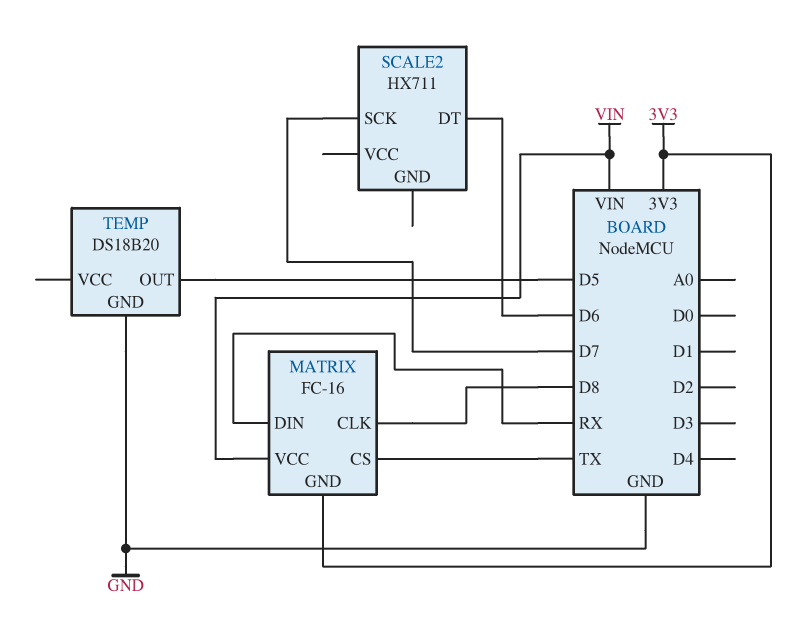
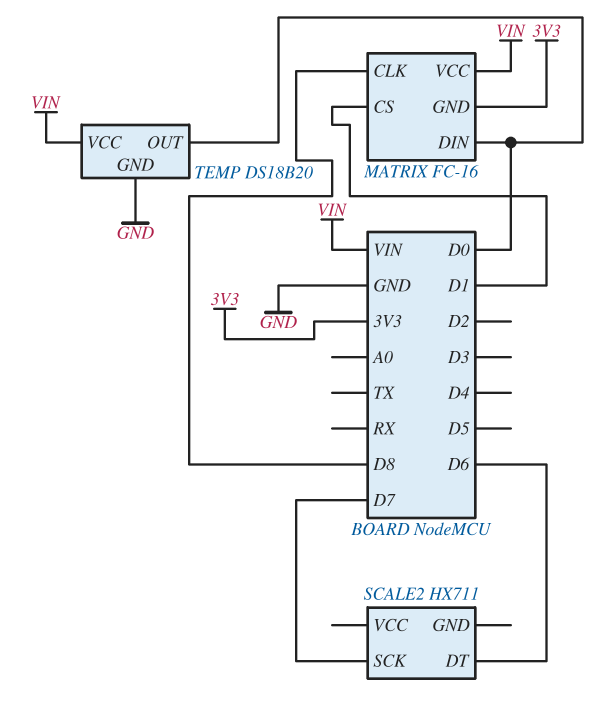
MATRIX pin CS: TX -> D1
MATRIX pin DIN: RX -> D0
TEMP pin OUT: D5 -> D0
TEMP pin VCC: none -> VIN

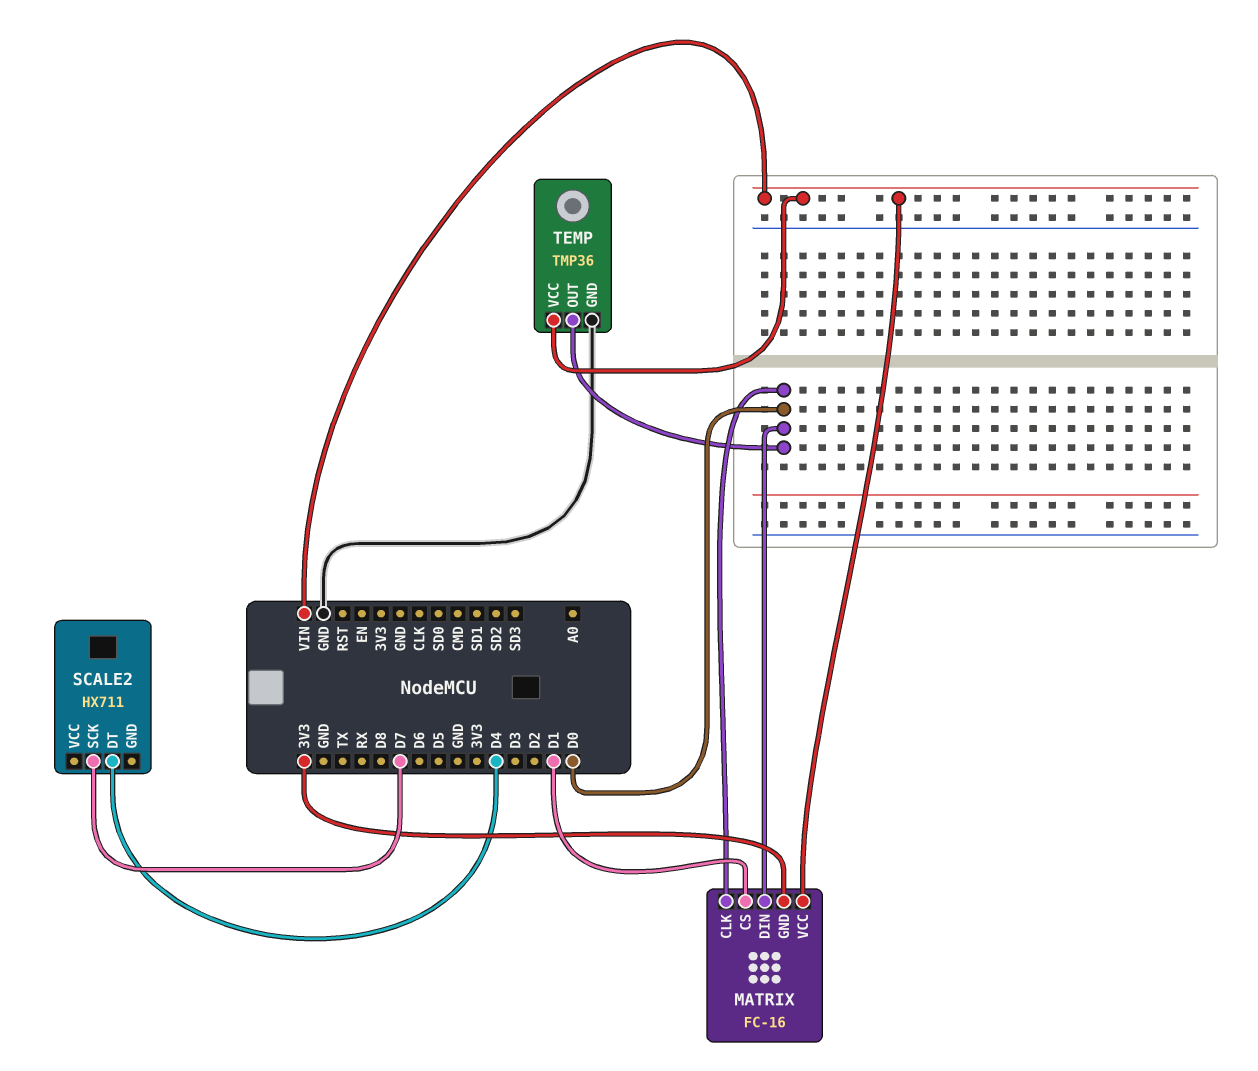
MATRIX pin CLK: D8 -> D0
SCALE2 pin DT: D6 -> D4
TEMP: DS18B20 -> TMP36

